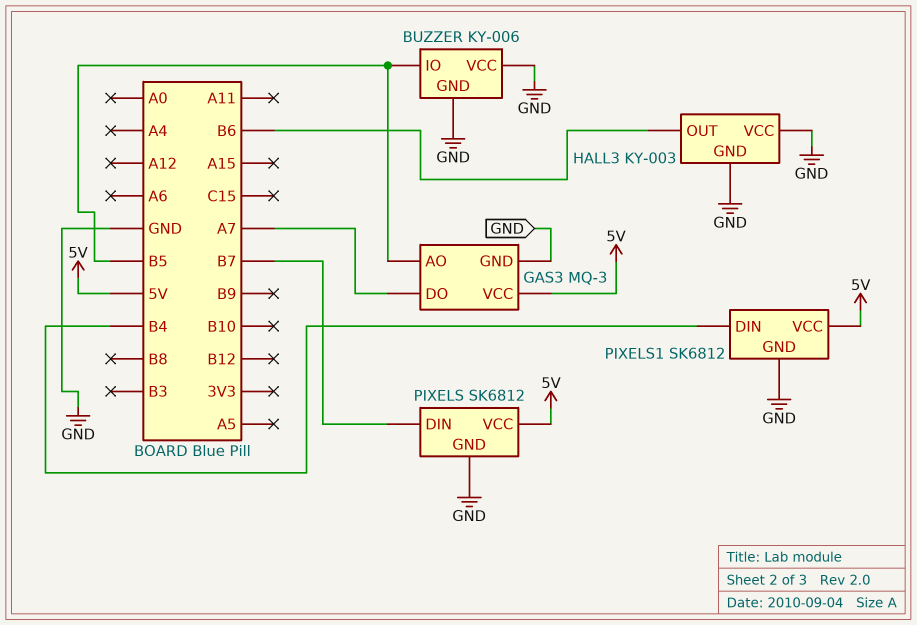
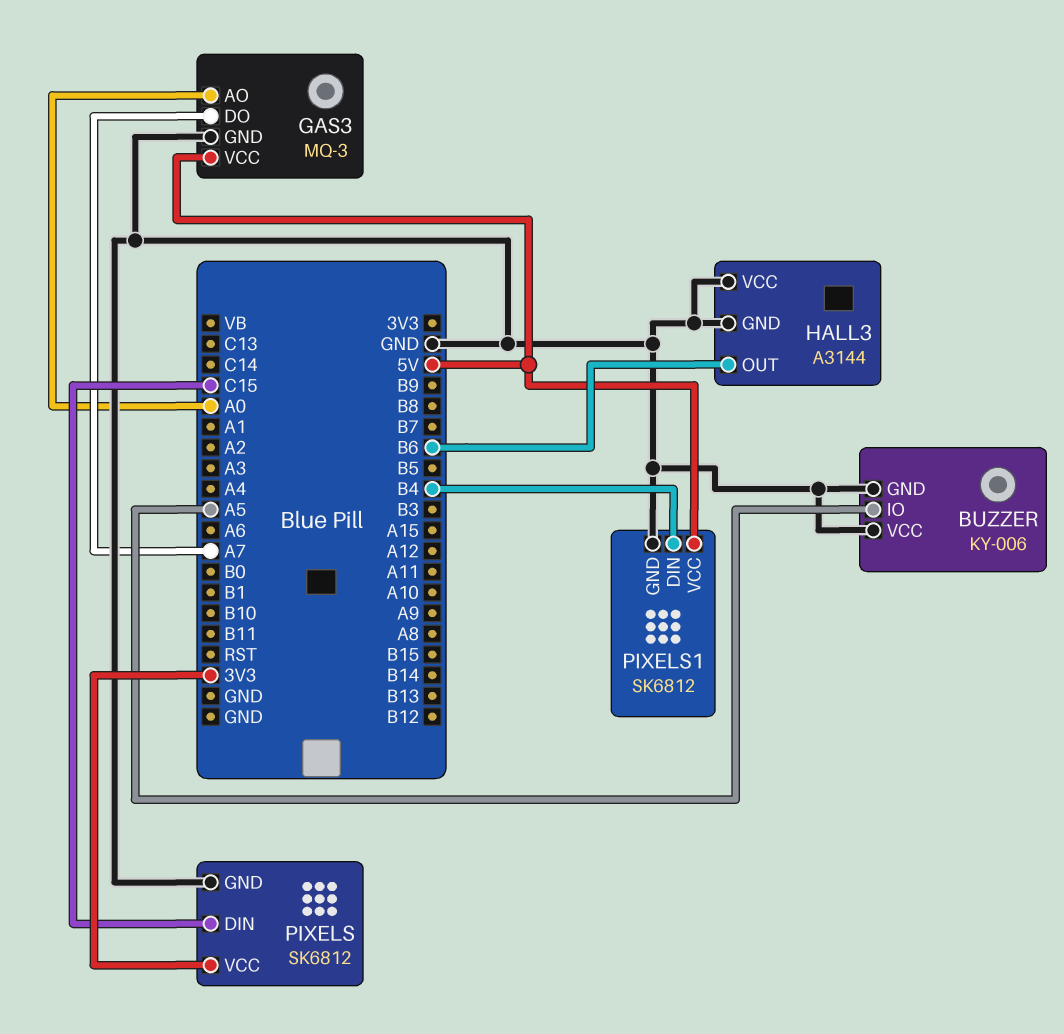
BUZZER pin IO: B5 -> A5
GAS3 pin AO: B5 -> A0
HALL3: KY-003 -> A3144
PIXELS pin DIN: B7 -> C15
PIXELS pin VCC: 5V -> 3V3

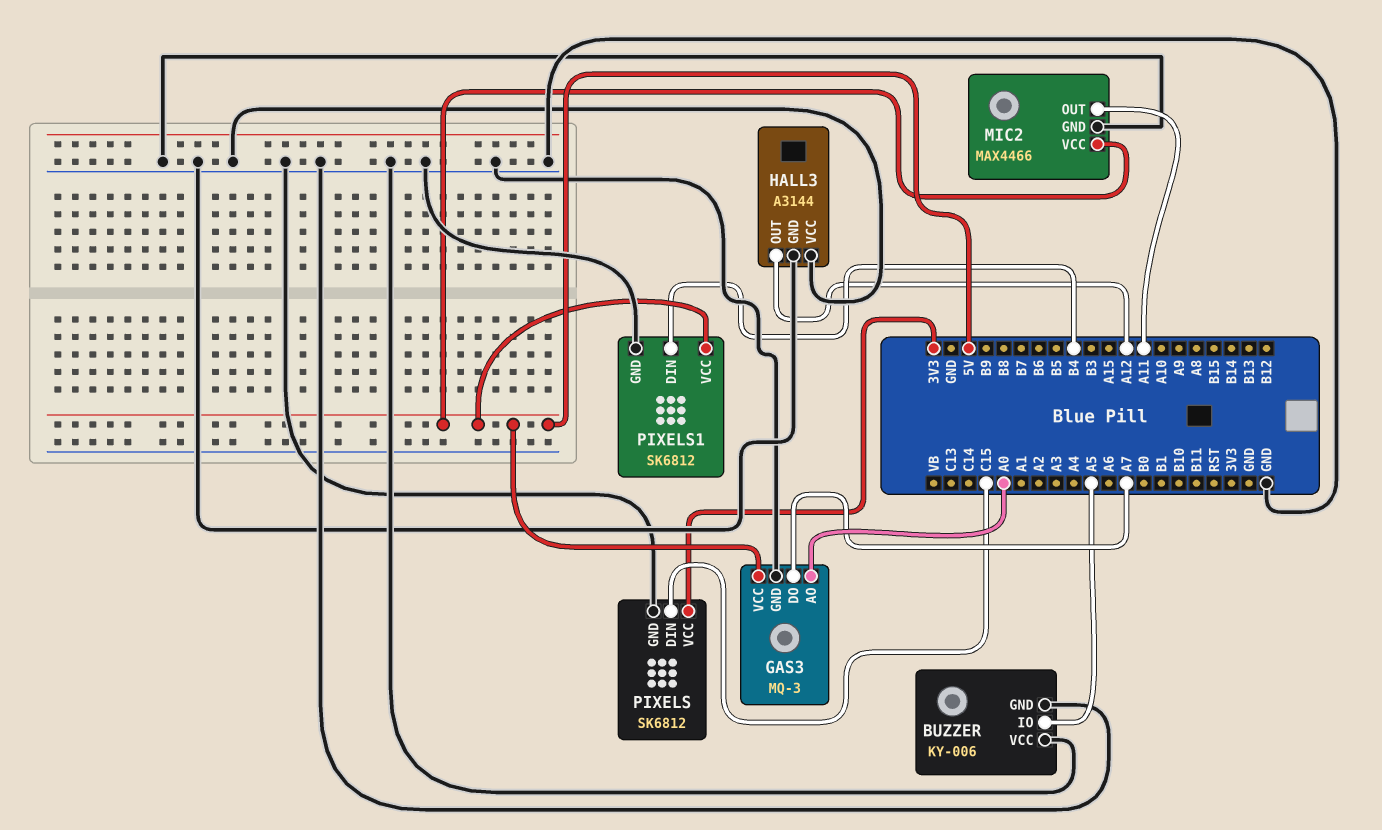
HALL3 pin OUT: B6 -> A12
MIC2: none -> MAX4466
MIC2 pin GND: none -> GND
MIC2 pin OUT: none -> A11
MIC2 pin VCC: none -> 5V

